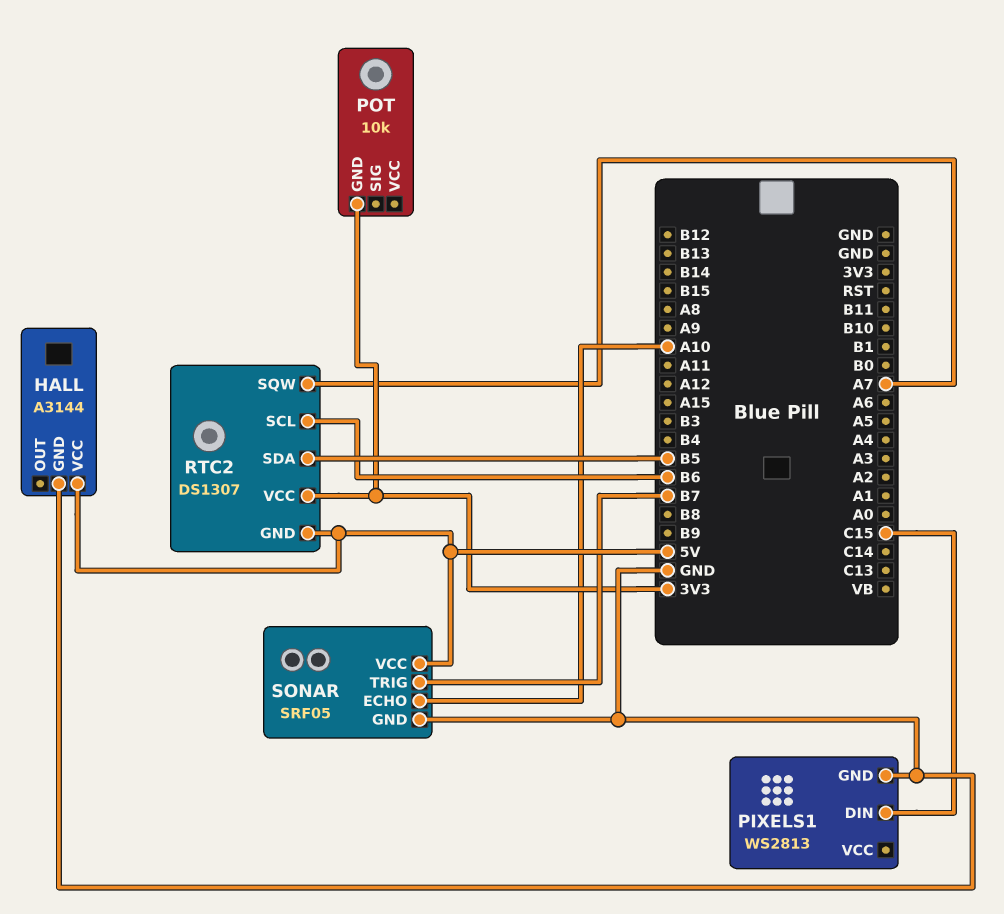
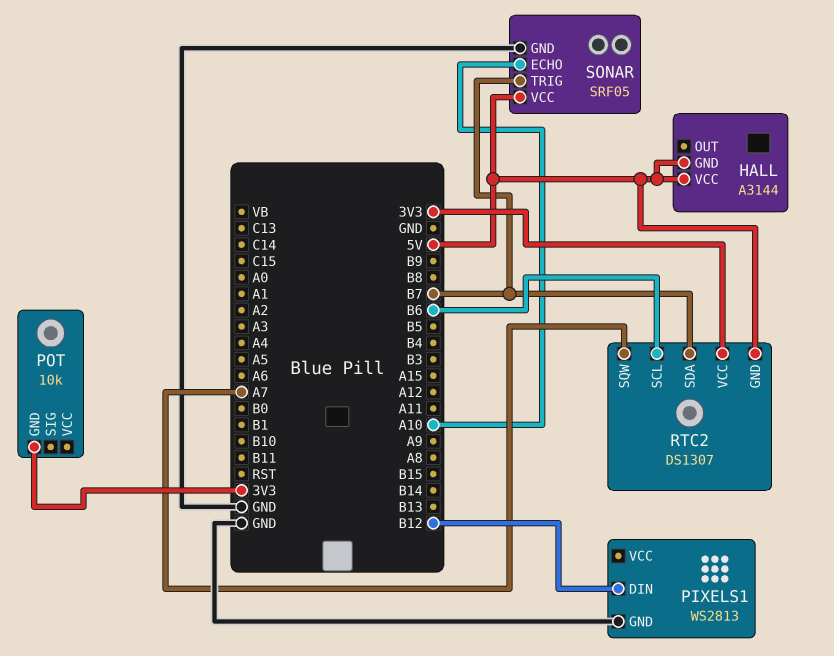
HALL pin GND: GND -> 5V
PIXELS1 pin DIN: C15 -> B12
RTC2 pin SDA: B5 -> B7

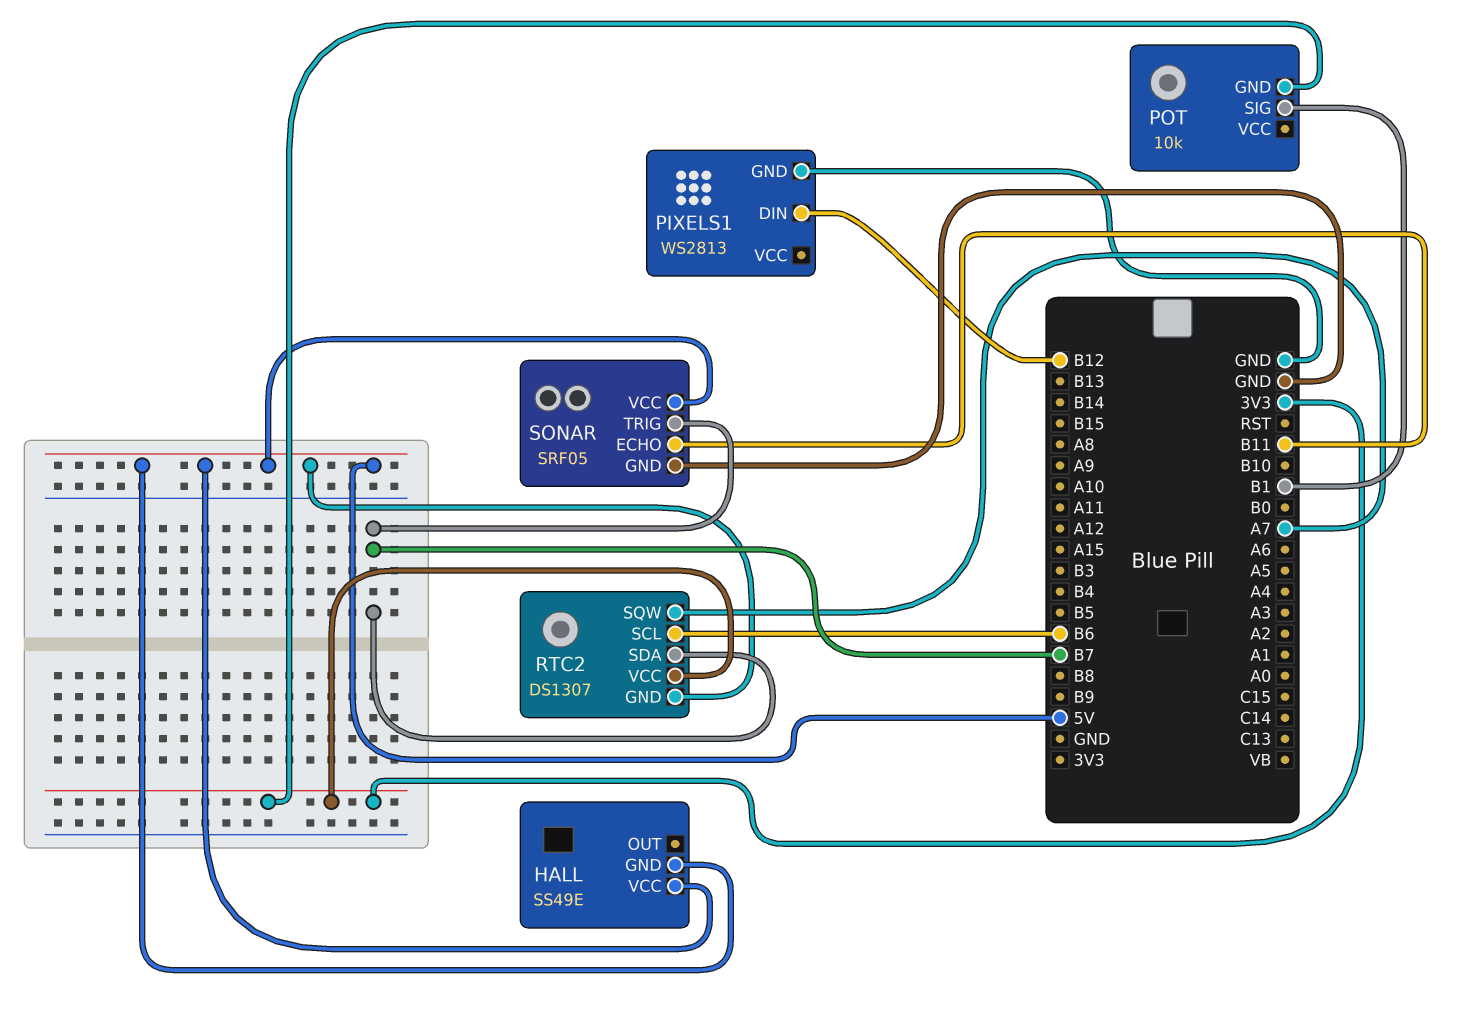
HALL: A3144 -> SS49E
POT pin SIG: none -> B1
SONAR pin ECHO: A10 -> B11

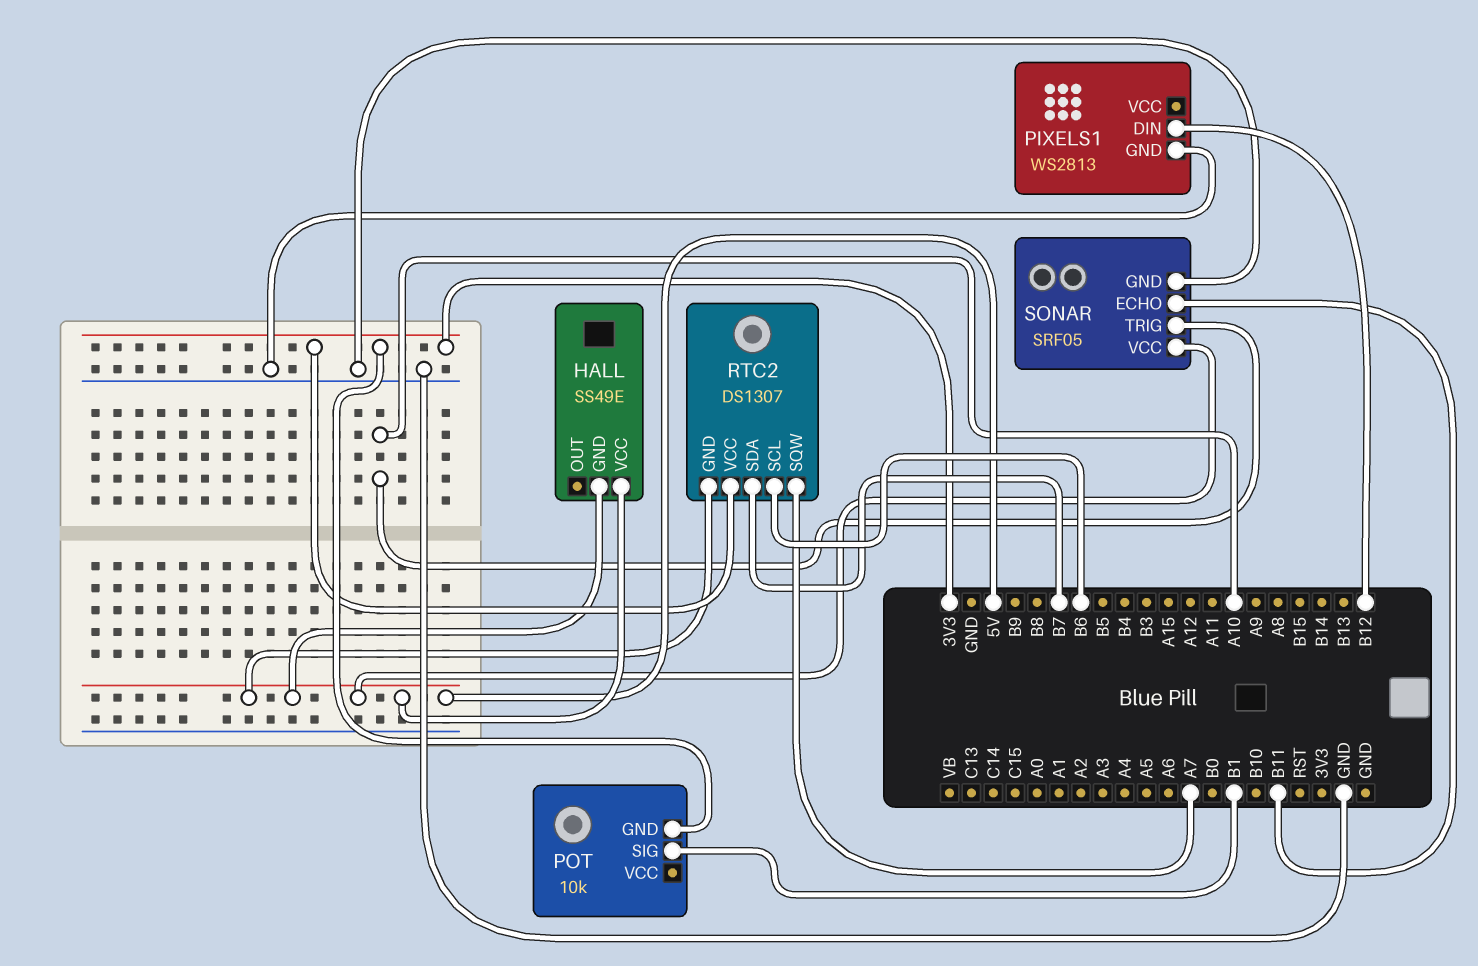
SONAR pin TRIG: B7 -> A10

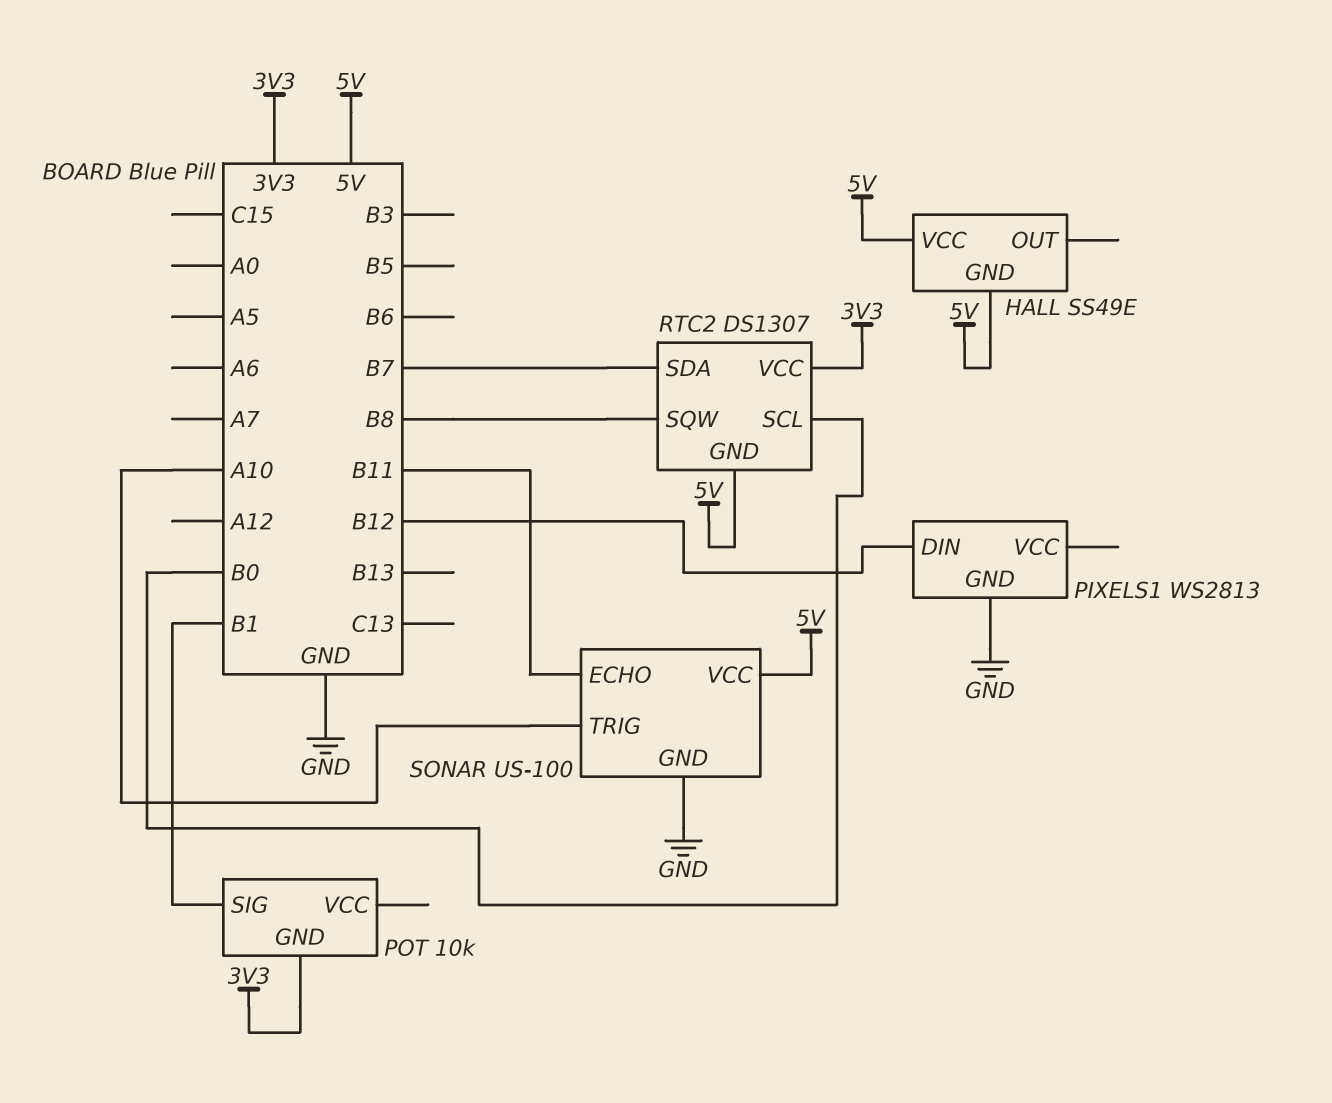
RTC2 pin SCL: B6 -> B0
RTC2 pin SQW: A7 -> B8
SONAR: SRF05 -> US-100

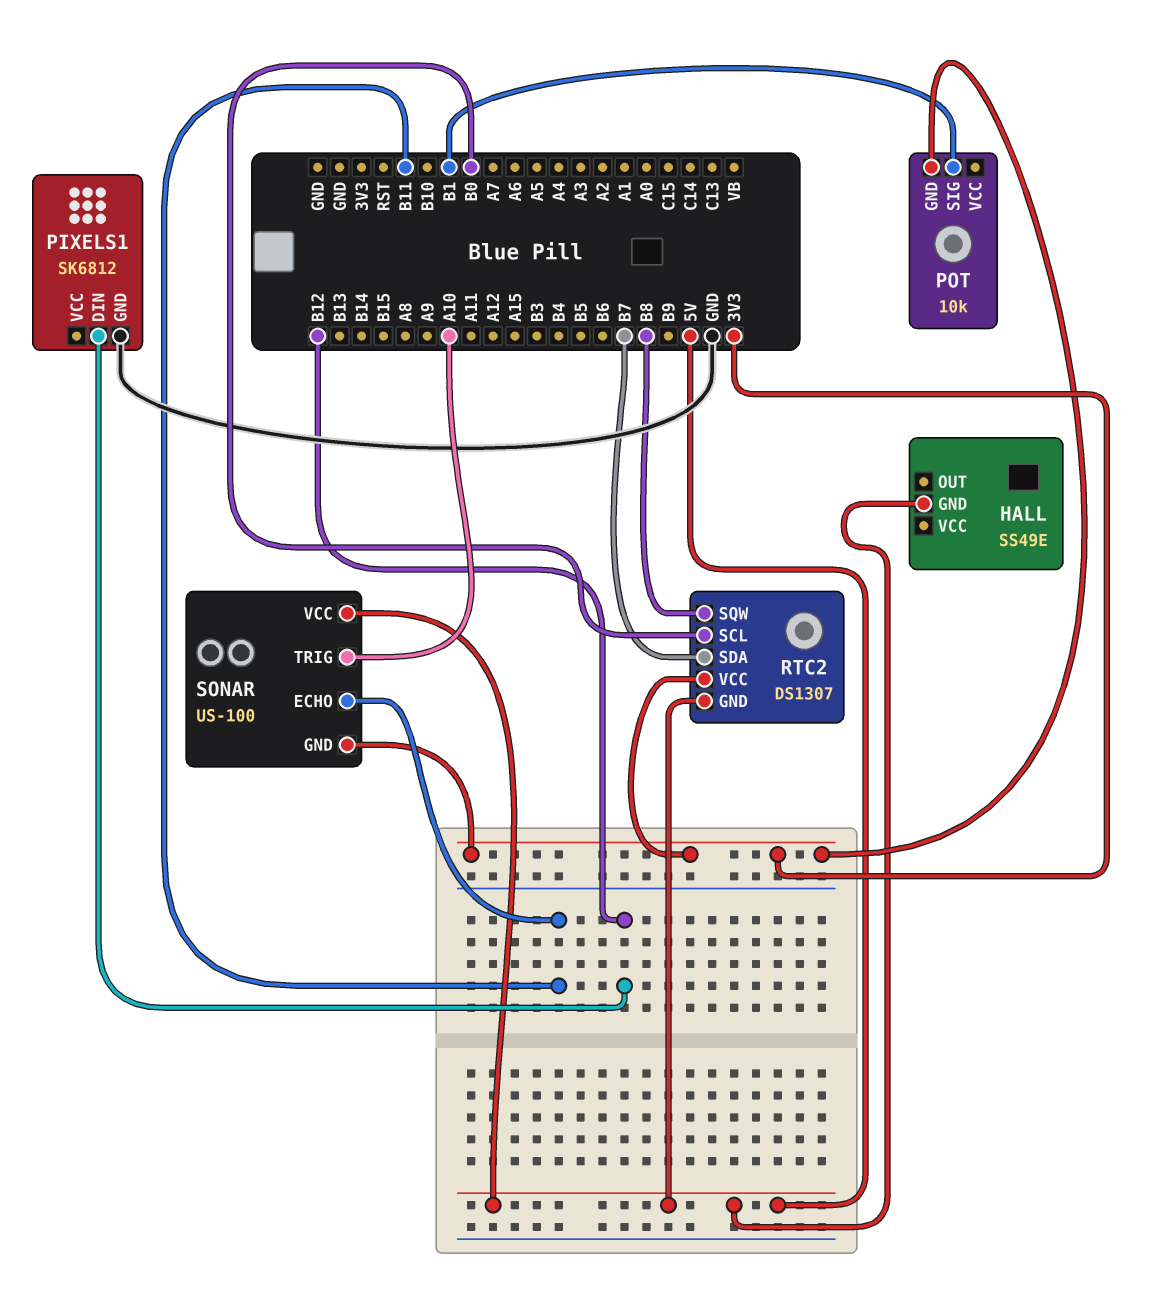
HALL pin VCC: 5V -> none
PIXELS1: WS2813 -> SK6812
SONAR pin GND: GND -> 3V3

